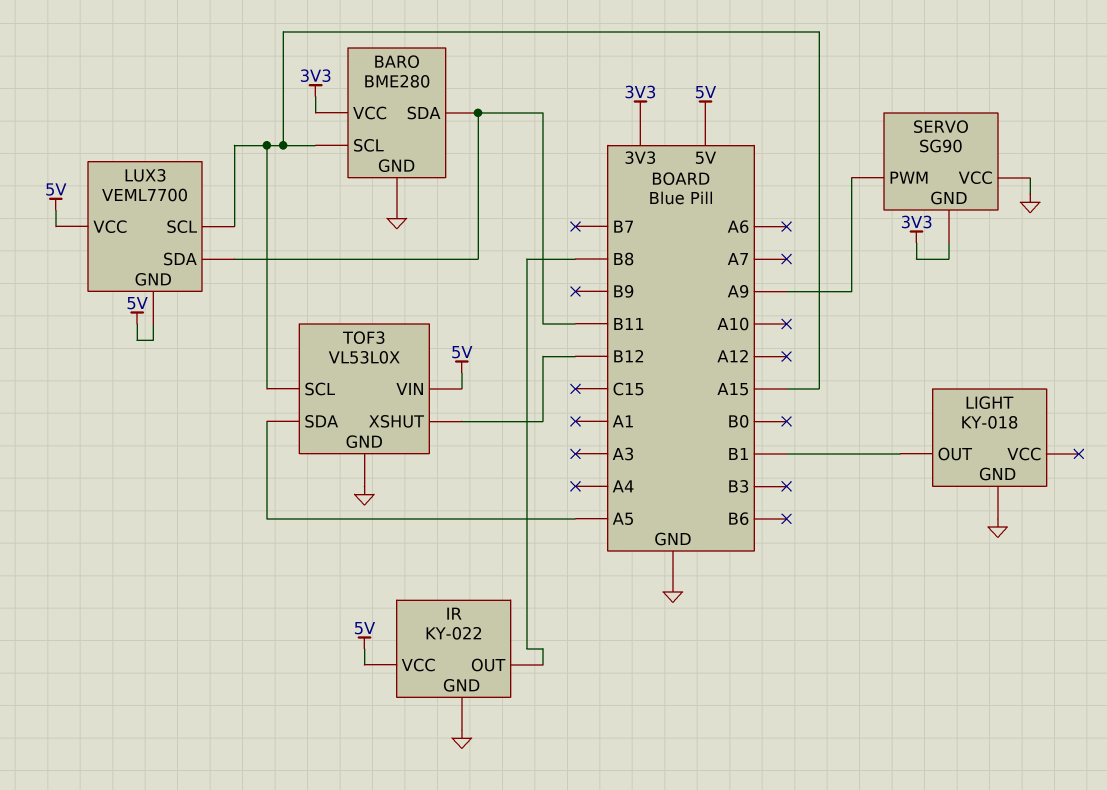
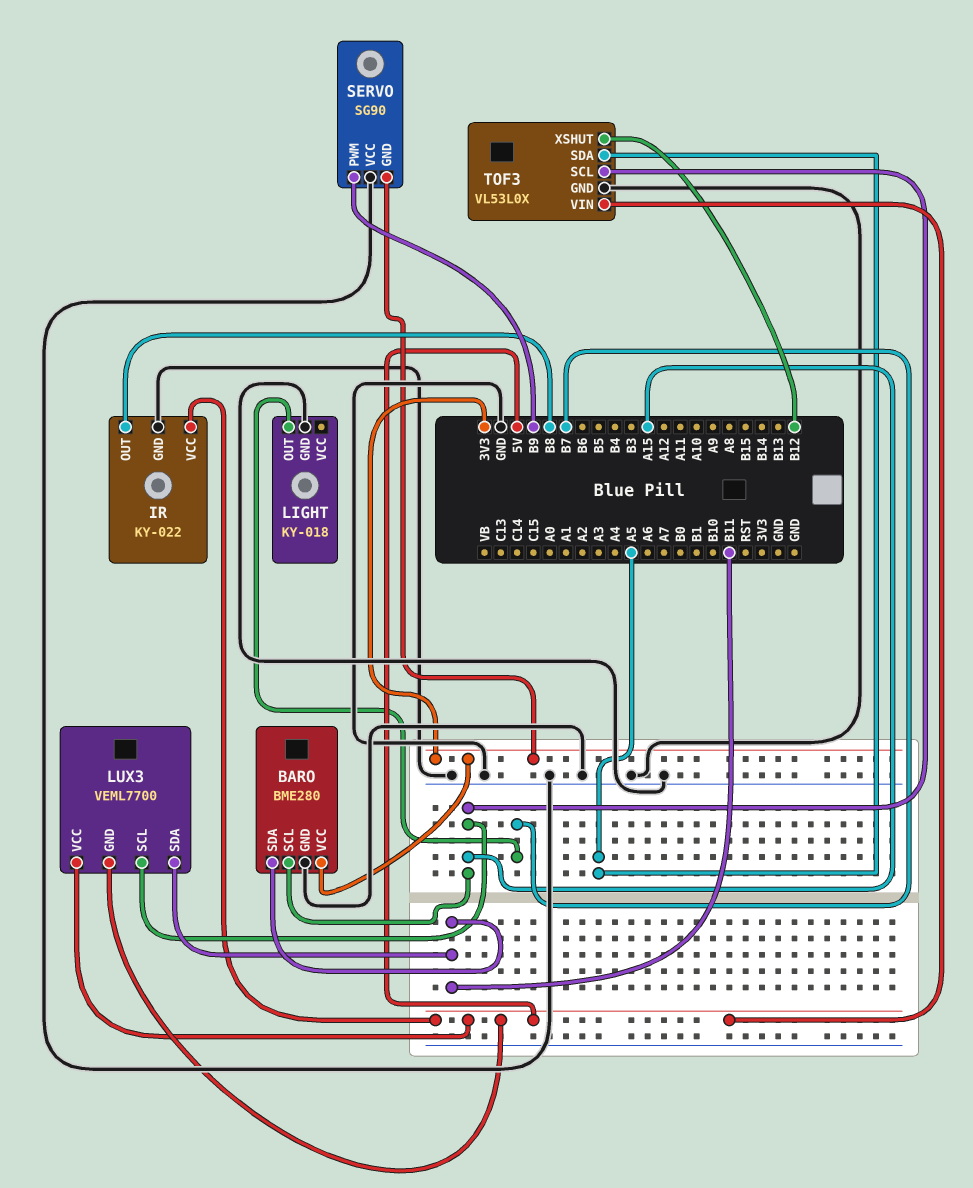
LIGHT pin OUT: B1 -> B7
SERVO pin PWM: A9 -> B9

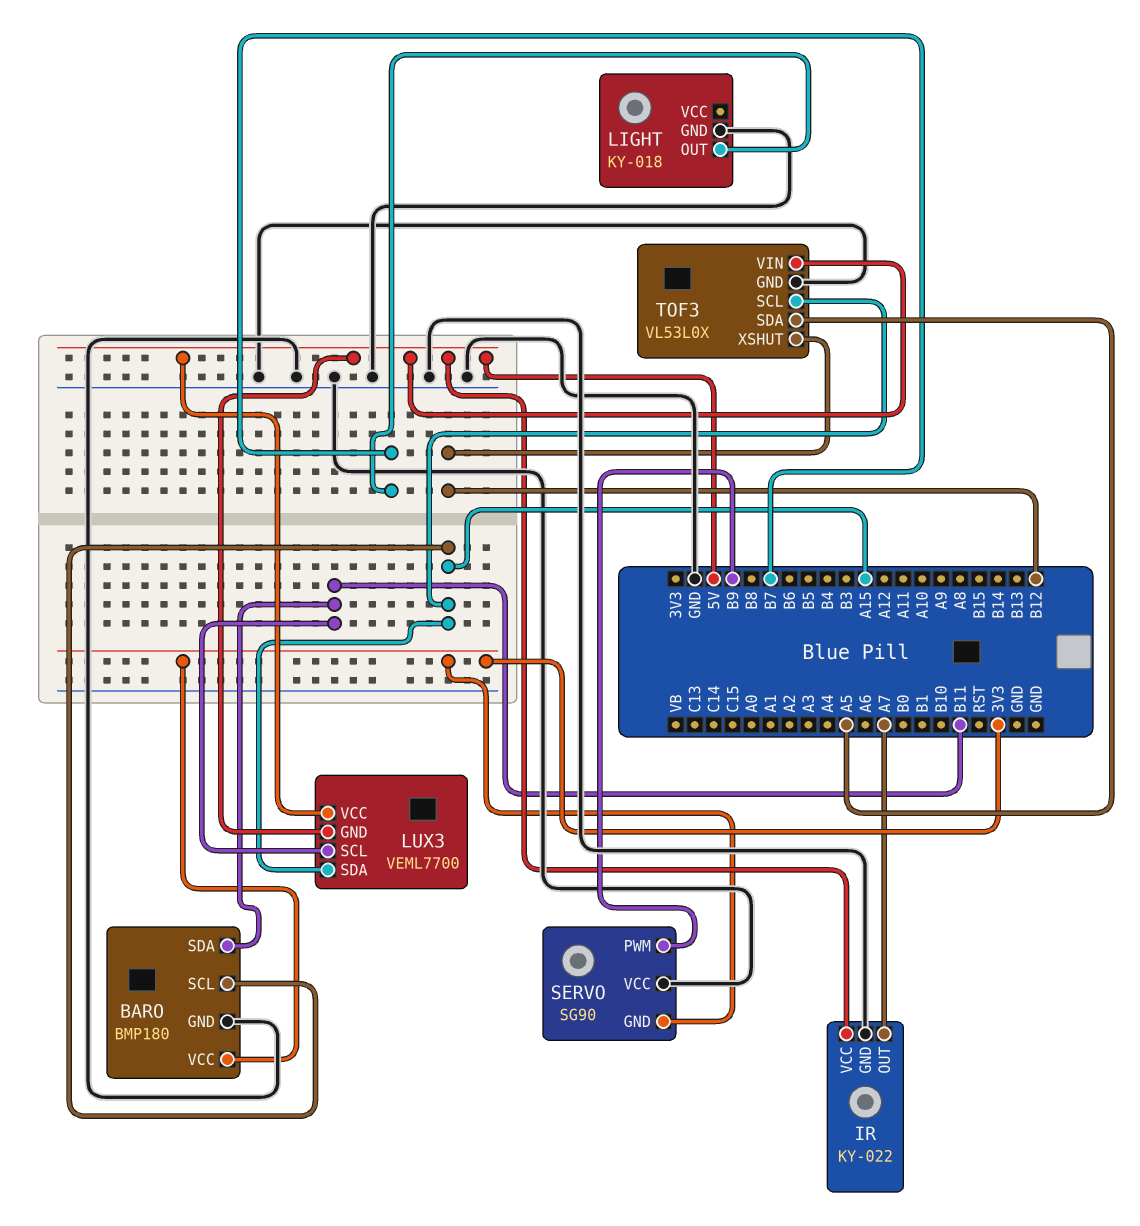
BARO: BME280 -> BMP180
IR pin OUT: B8 -> A7
LUX3 pin SCL: A15 -> B11
LUX3 pin SDA: B11 -> A15

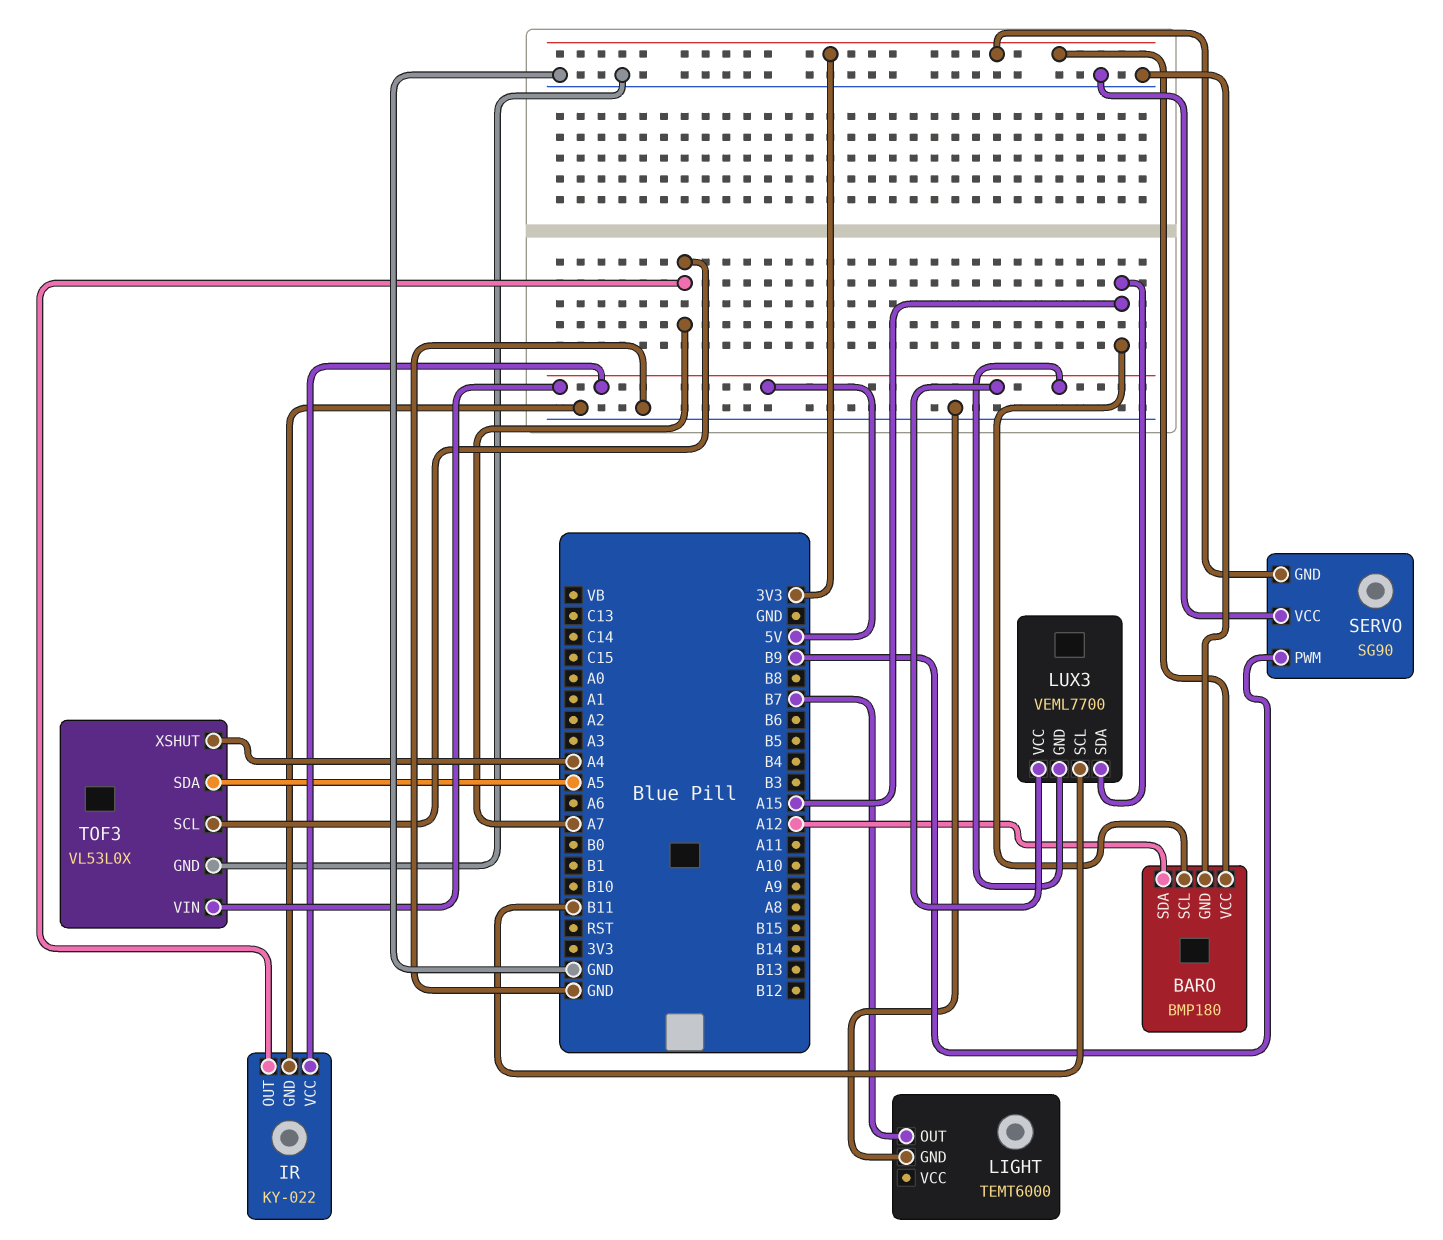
BARO pin SDA: B11 -> A12
LIGHT: KY-018 -> TEMT6000
TOF3 pin SCL: A15 -> A7
TOF3 pin XSHUT: B12 -> A4

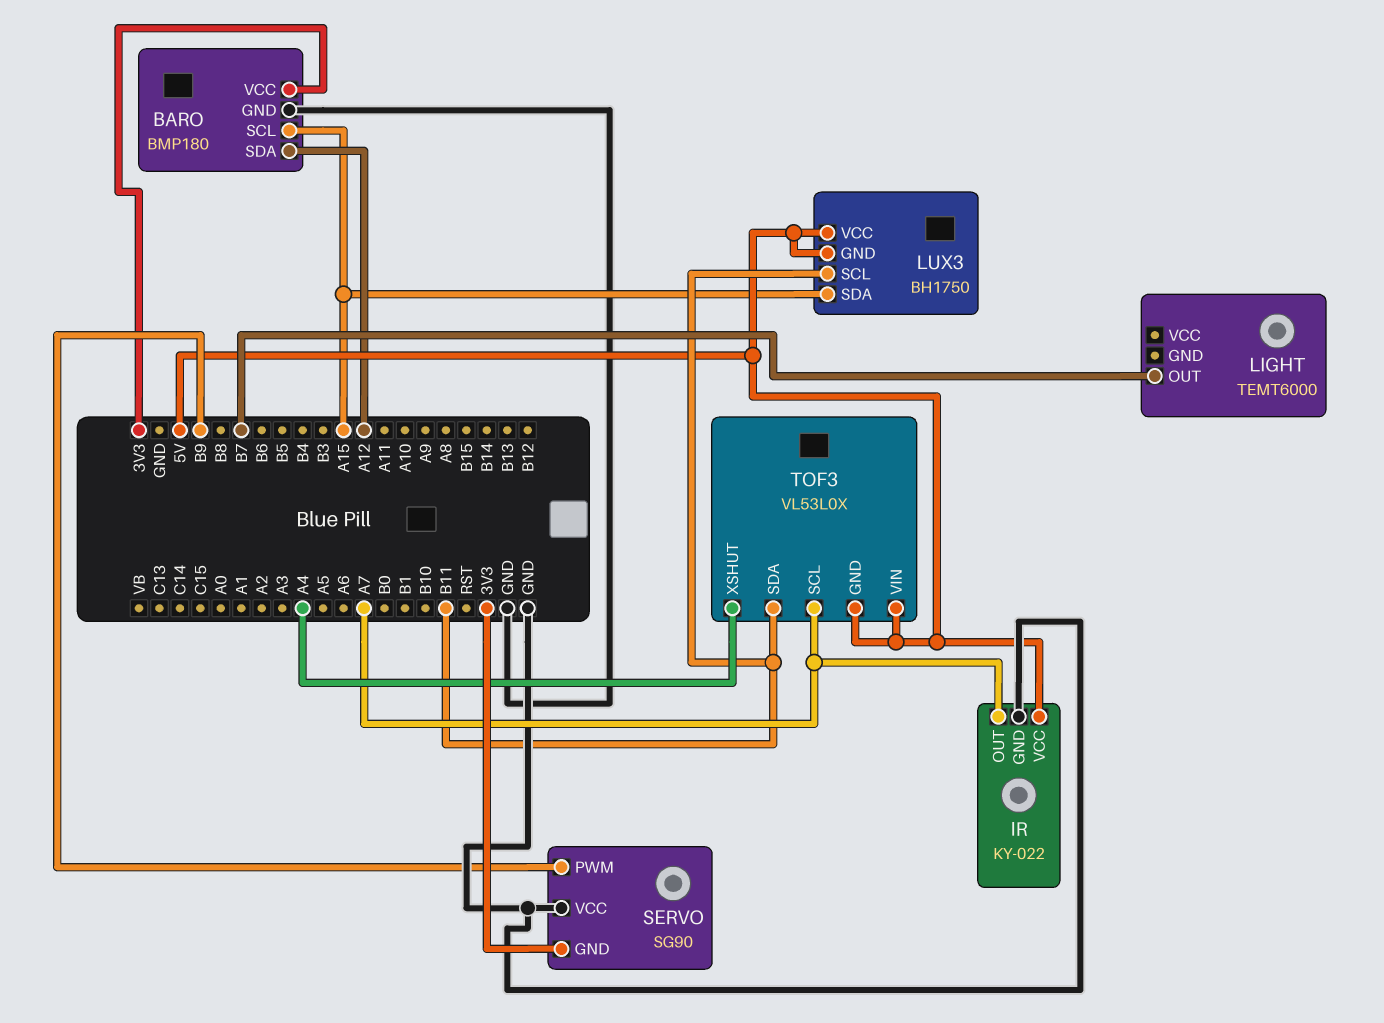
LIGHT pin GND: GND -> none
LUX3: VEML7700 -> BH1750
TOF3 pin GND: GND -> 5V
TOF3 pin SDA: A5 -> B11

